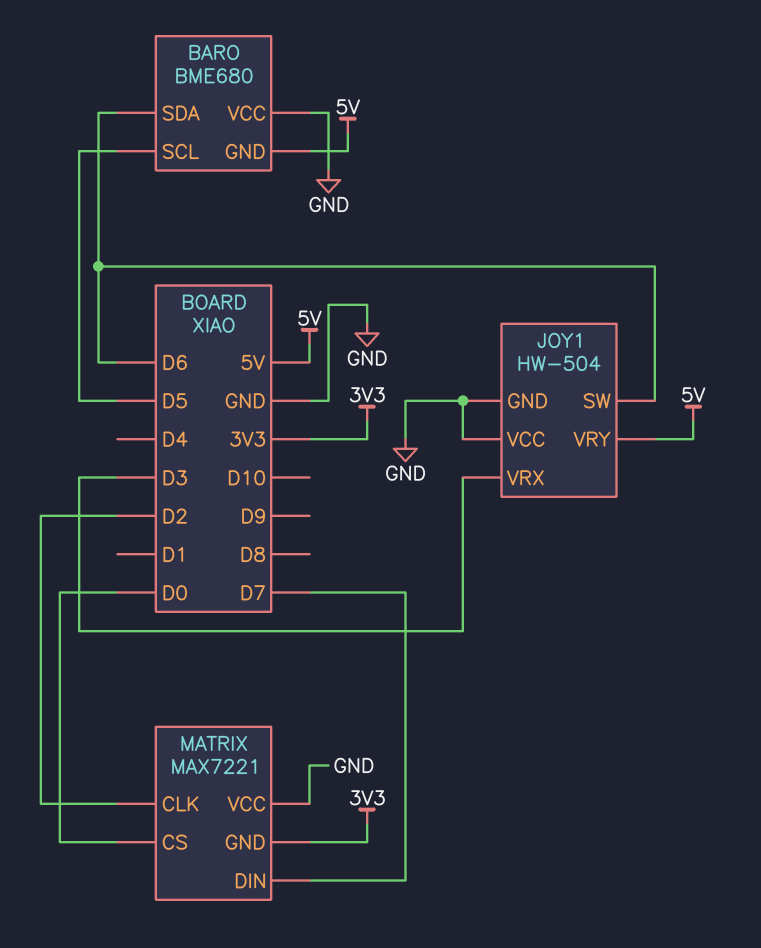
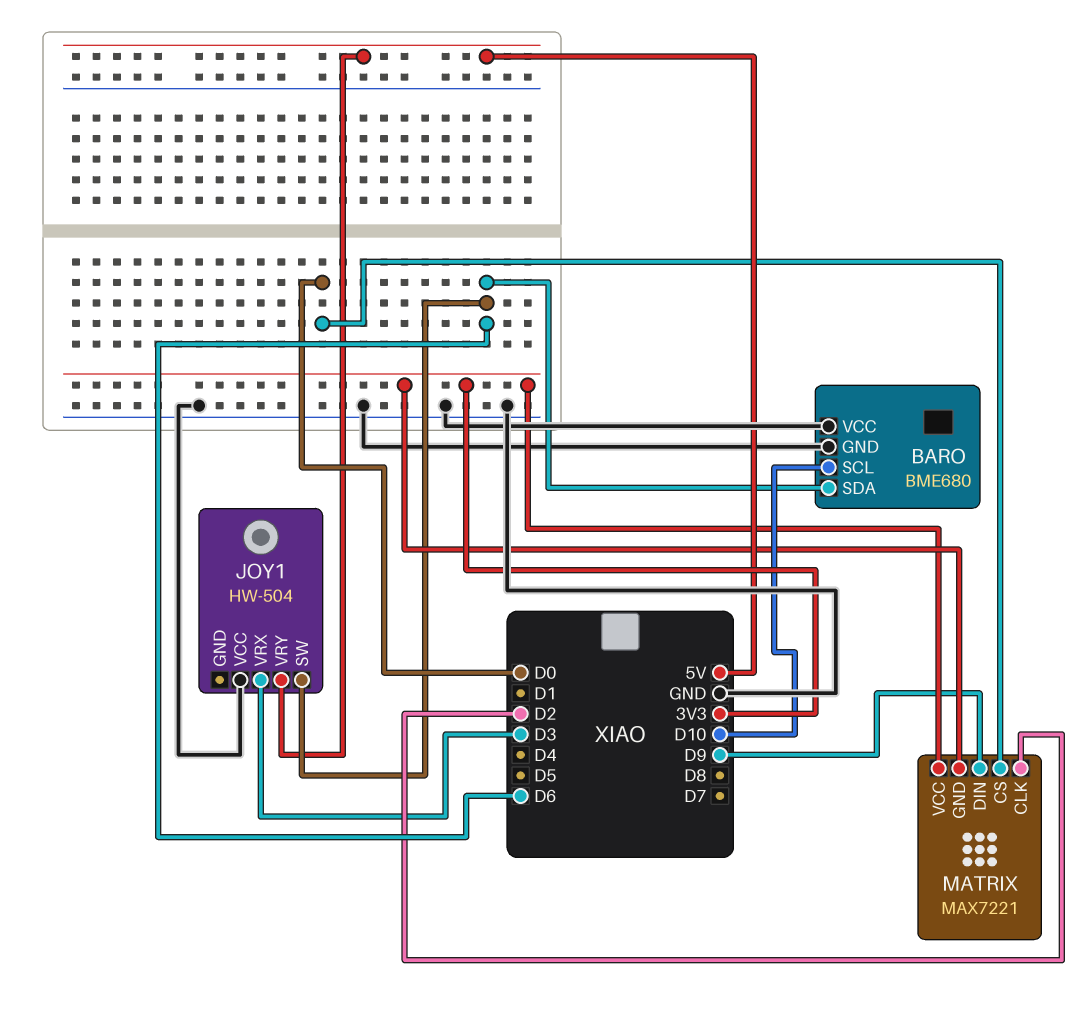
BARO pin GND: 5V -> GND
BARO pin SCL: D5 -> D10
JOY1 pin GND: GND -> none
MATRIX pin DIN: D7 -> D9
MATRIX pin VCC: GND -> 3V3

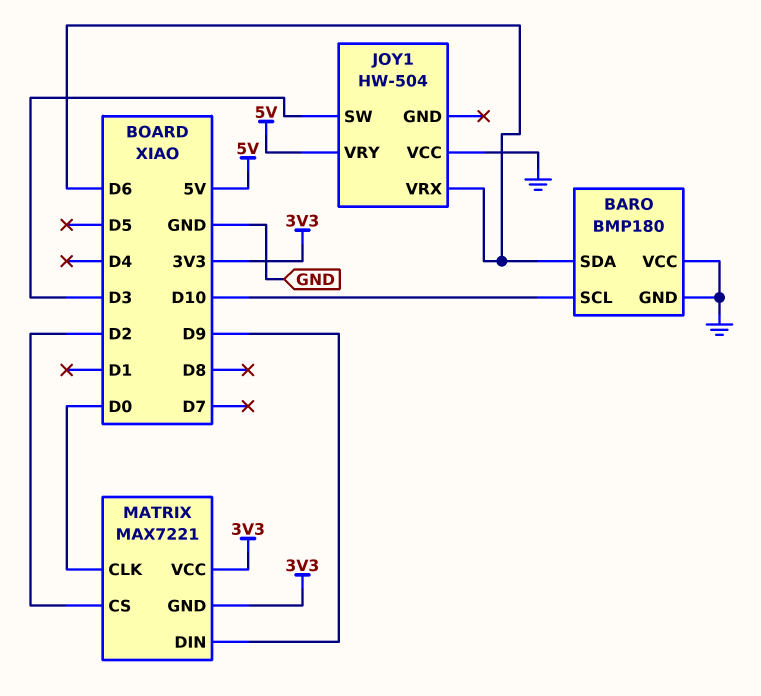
BARO: BME680 -> BMP180
JOY1 pin SW: D6 -> D3
JOY1 pin VRX: D3 -> D6
MATRIX pin CLK: D2 -> D0
MATRIX pin CS: D0 -> D2

